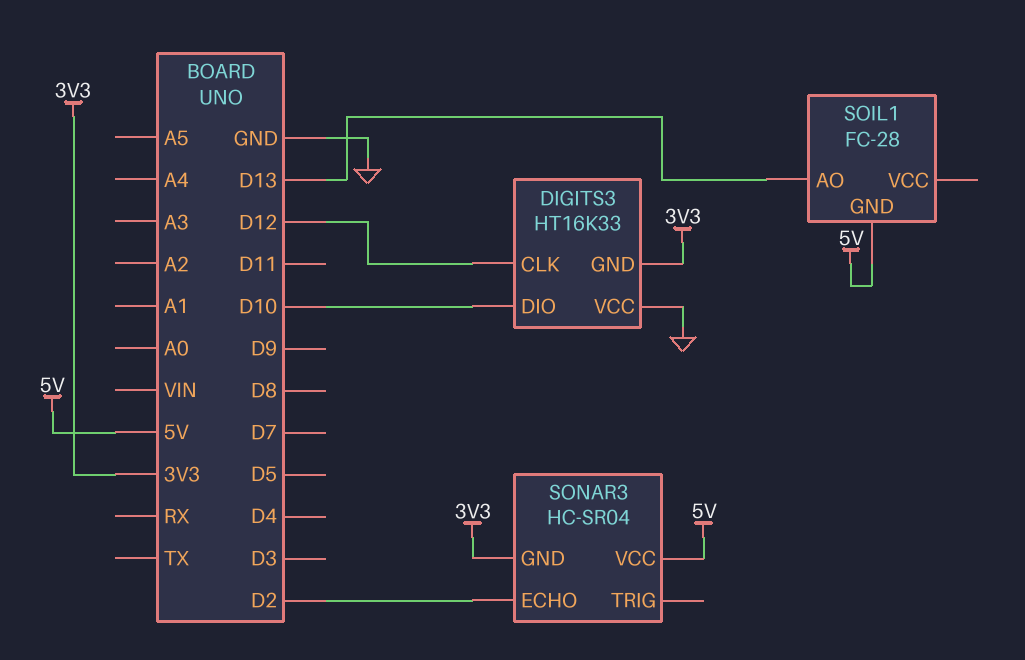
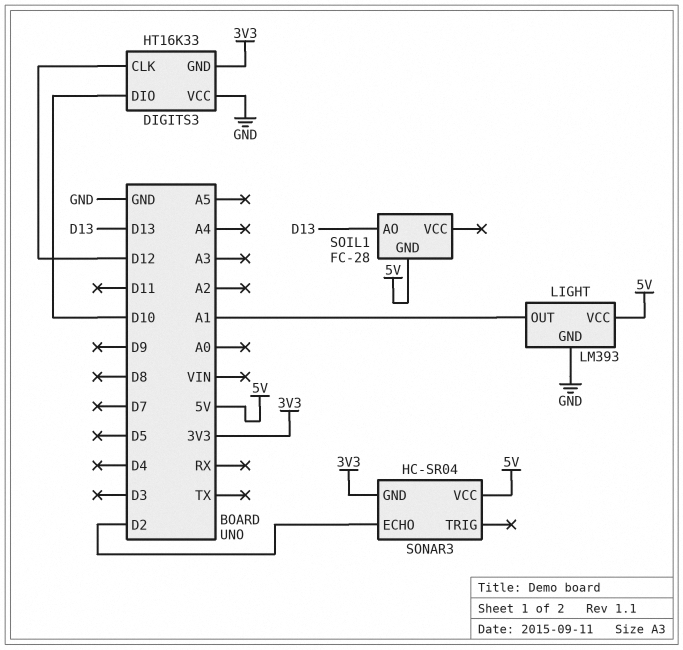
LIGHT: none -> LM393
LIGHT pin GND: none -> GND
LIGHT pin OUT: none -> A1
LIGHT pin VCC: none -> 5V

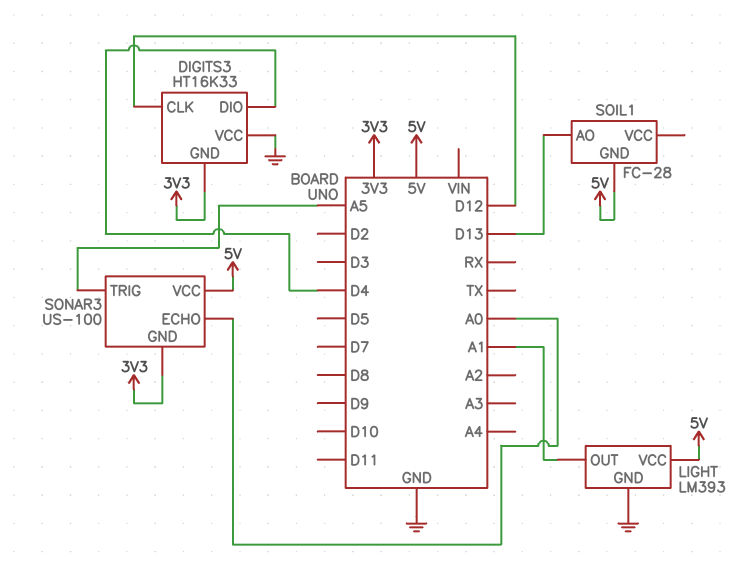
DIGITS3 pin DIO: D10 -> D4
SONAR3: HC-SR04 -> US-100
SONAR3 pin ECHO: D2 -> A0
SONAR3 pin TRIG: none -> A5

